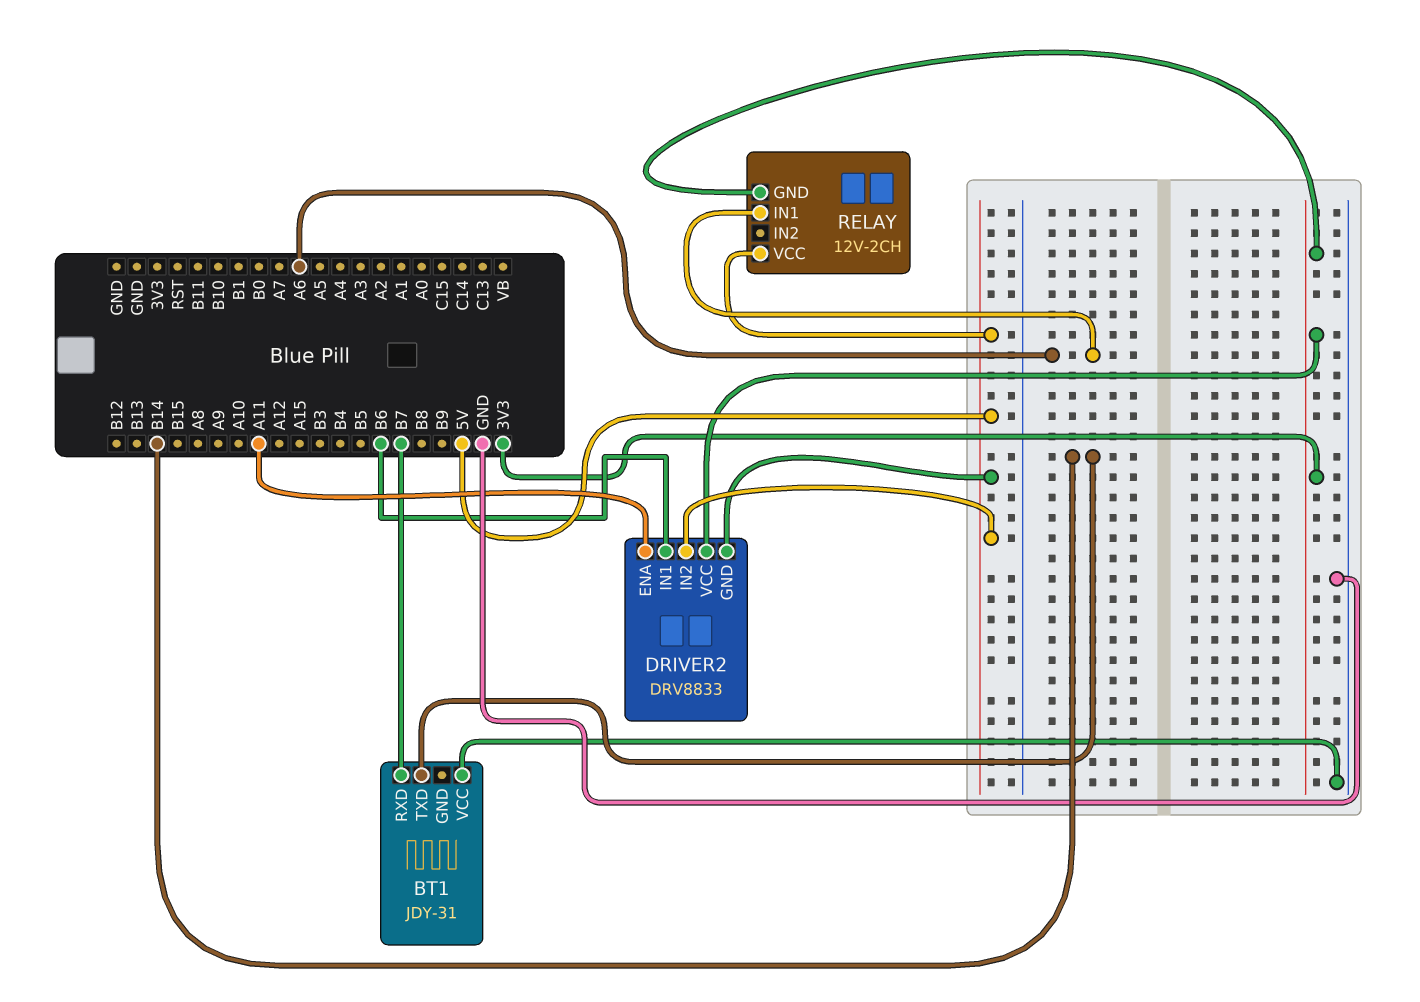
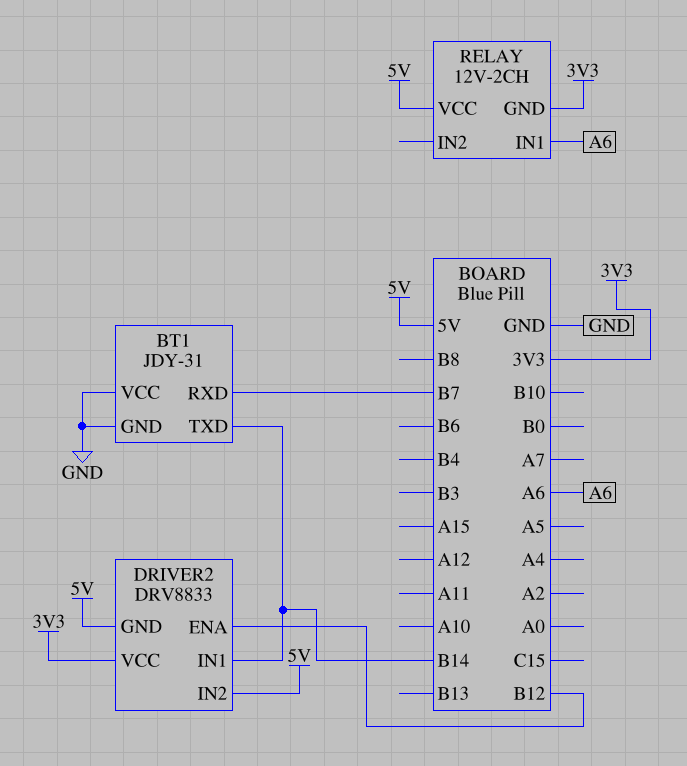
BT1 pin GND: none -> GND
DRIVER2 pin ENA: A11 -> B12
DRIVER2 pin IN1: B6 -> B14

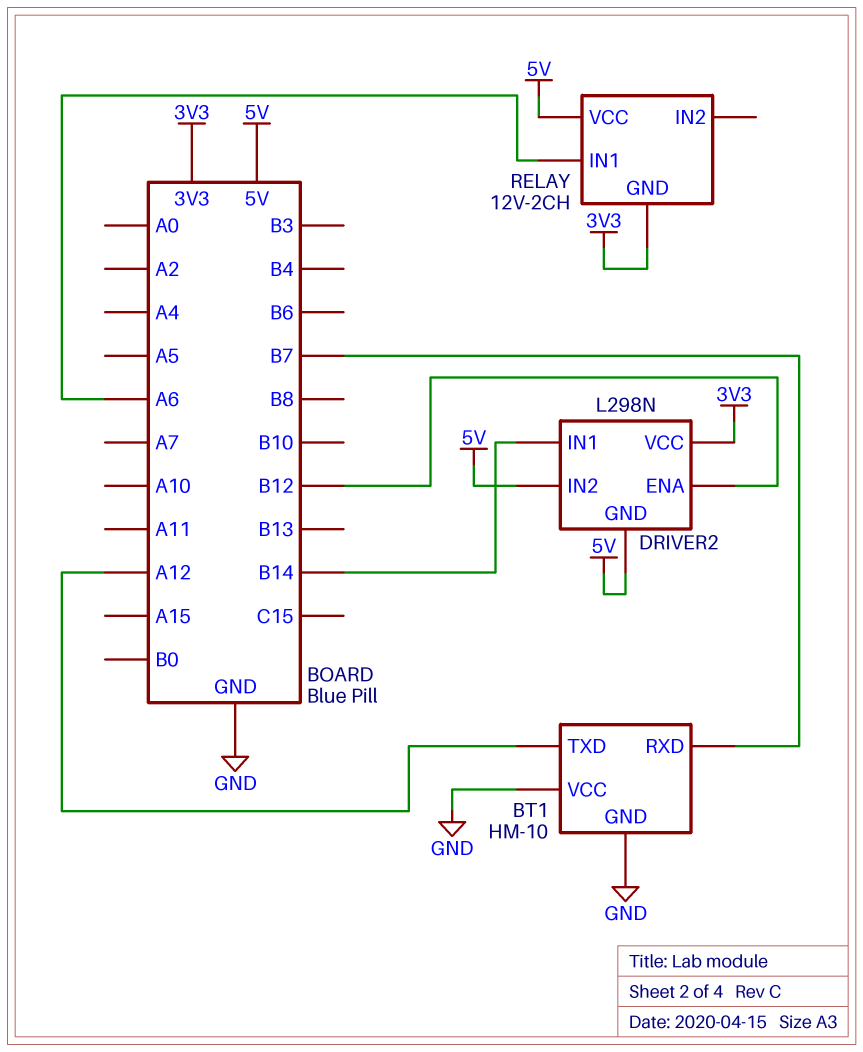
BT1: JDY-31 -> HM-10
BT1 pin TXD: B14 -> A12
DRIVER2: DRV8833 -> L298N

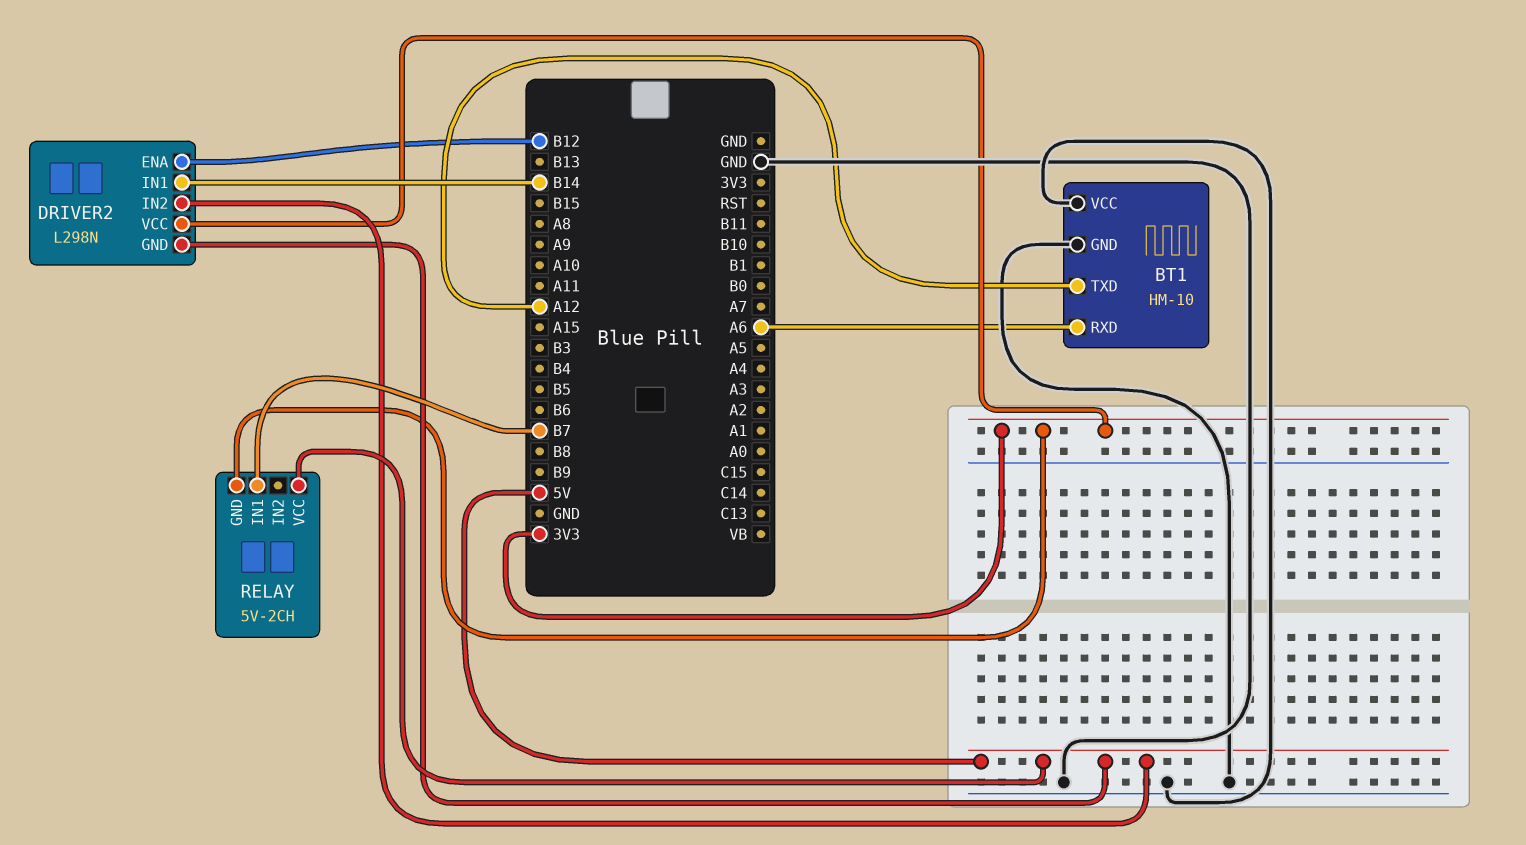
BT1 pin RXD: B7 -> A6
RELAY: 12V-2CH -> 5V-2CH
RELAY pin IN1: A6 -> B7

